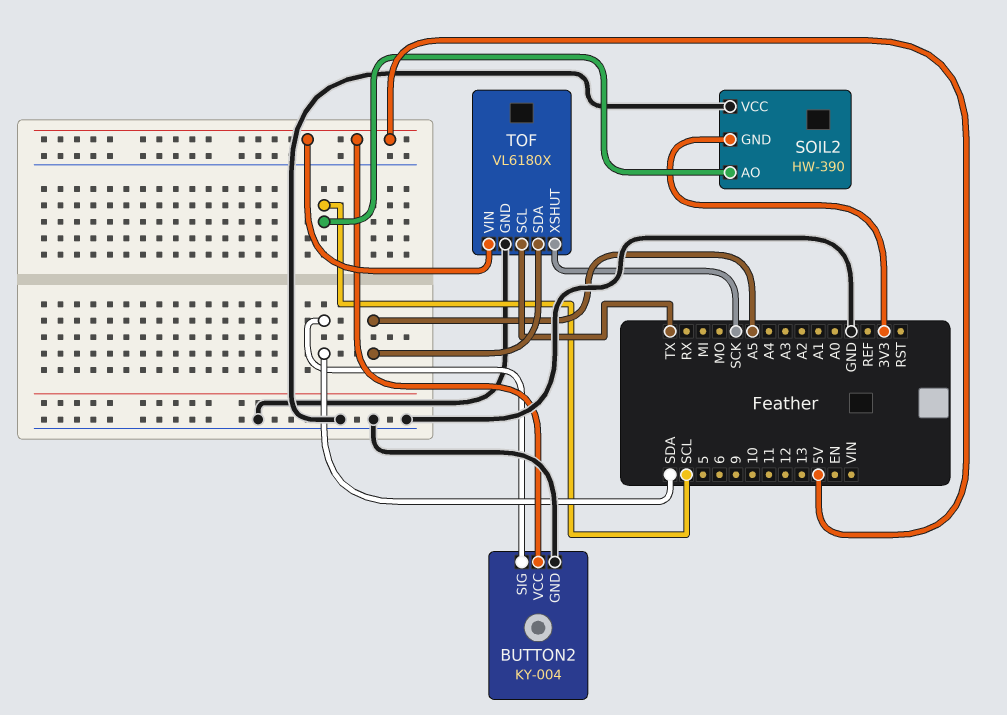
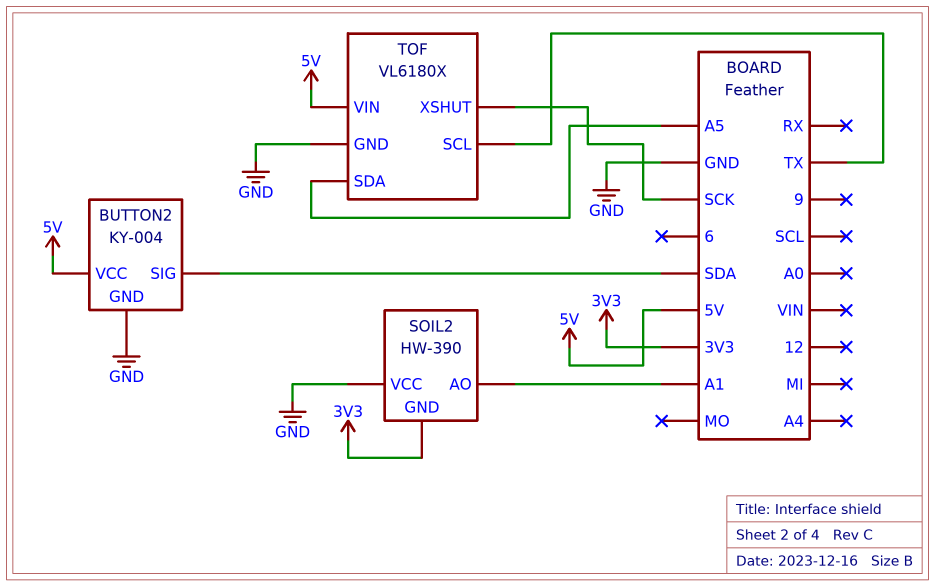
SOIL2 pin AO: SCL -> A1

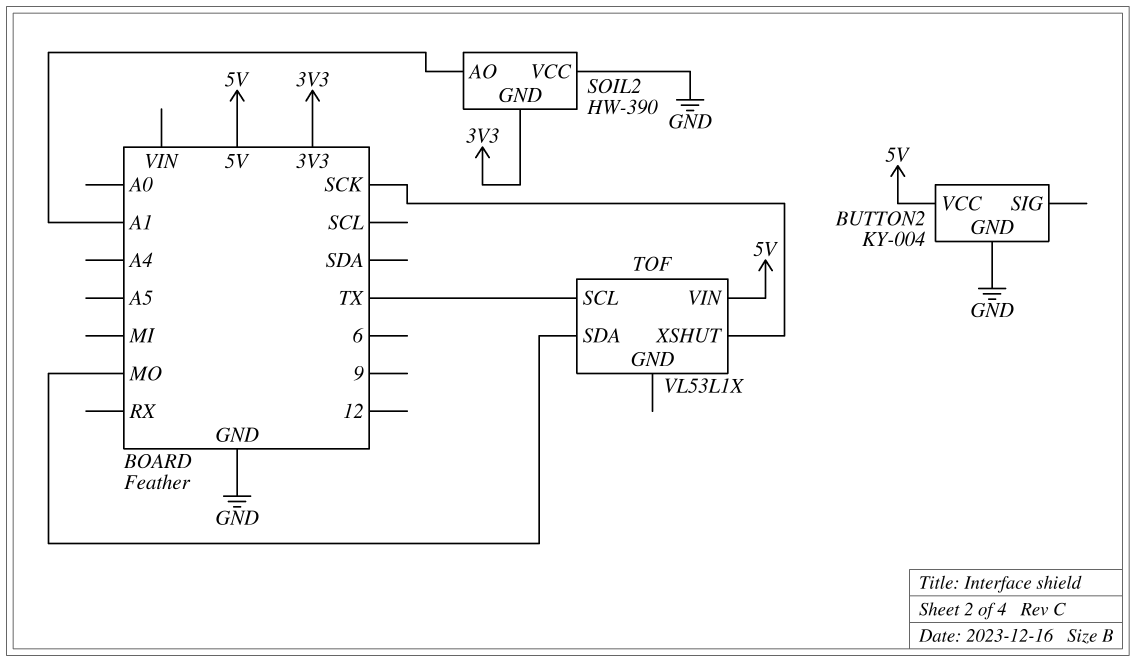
BUTTON2 pin SIG: SDA -> none
TOF: VL6180X -> VL53L1X
TOF pin GND: GND -> none
TOF pin SDA: A5 -> MO

